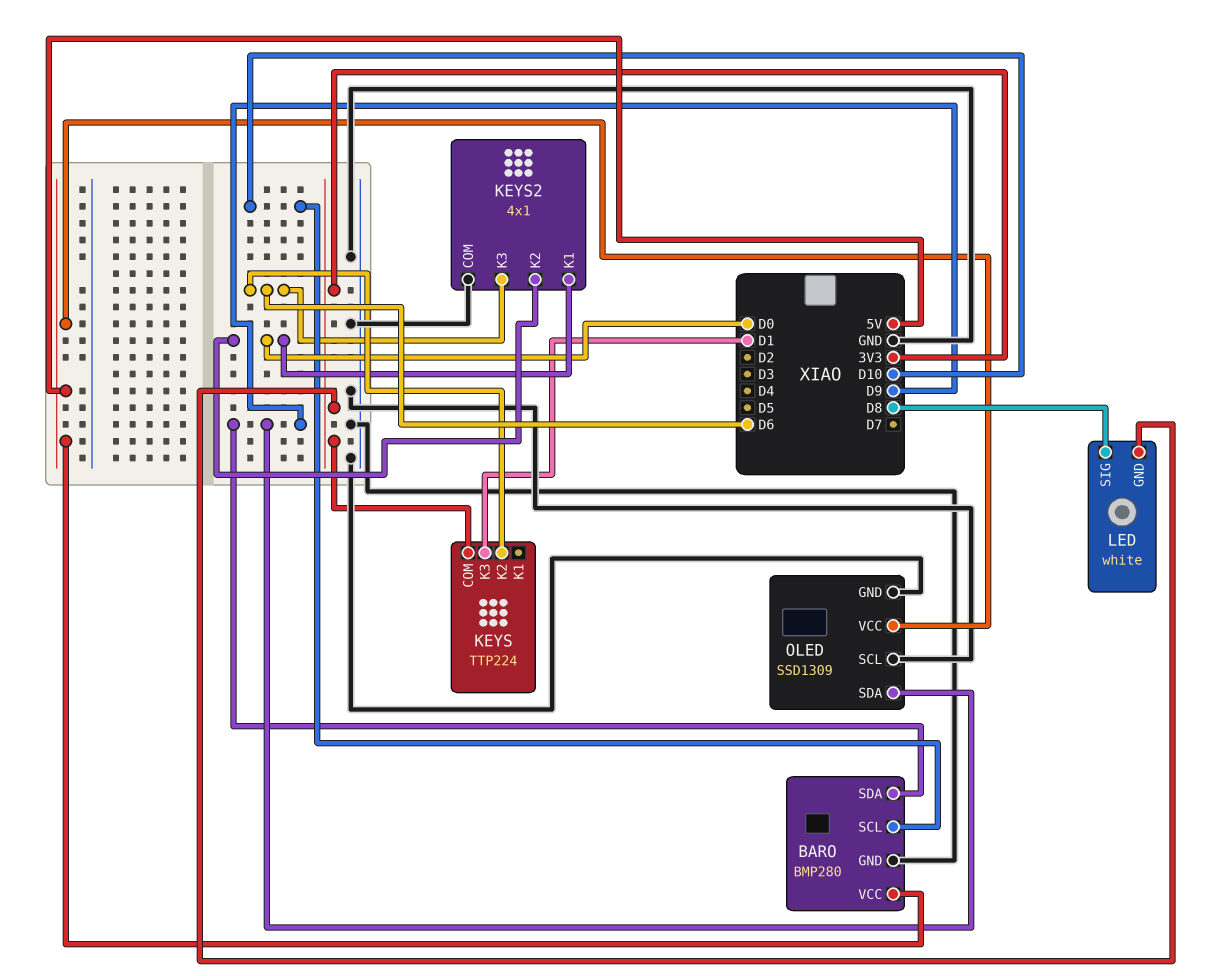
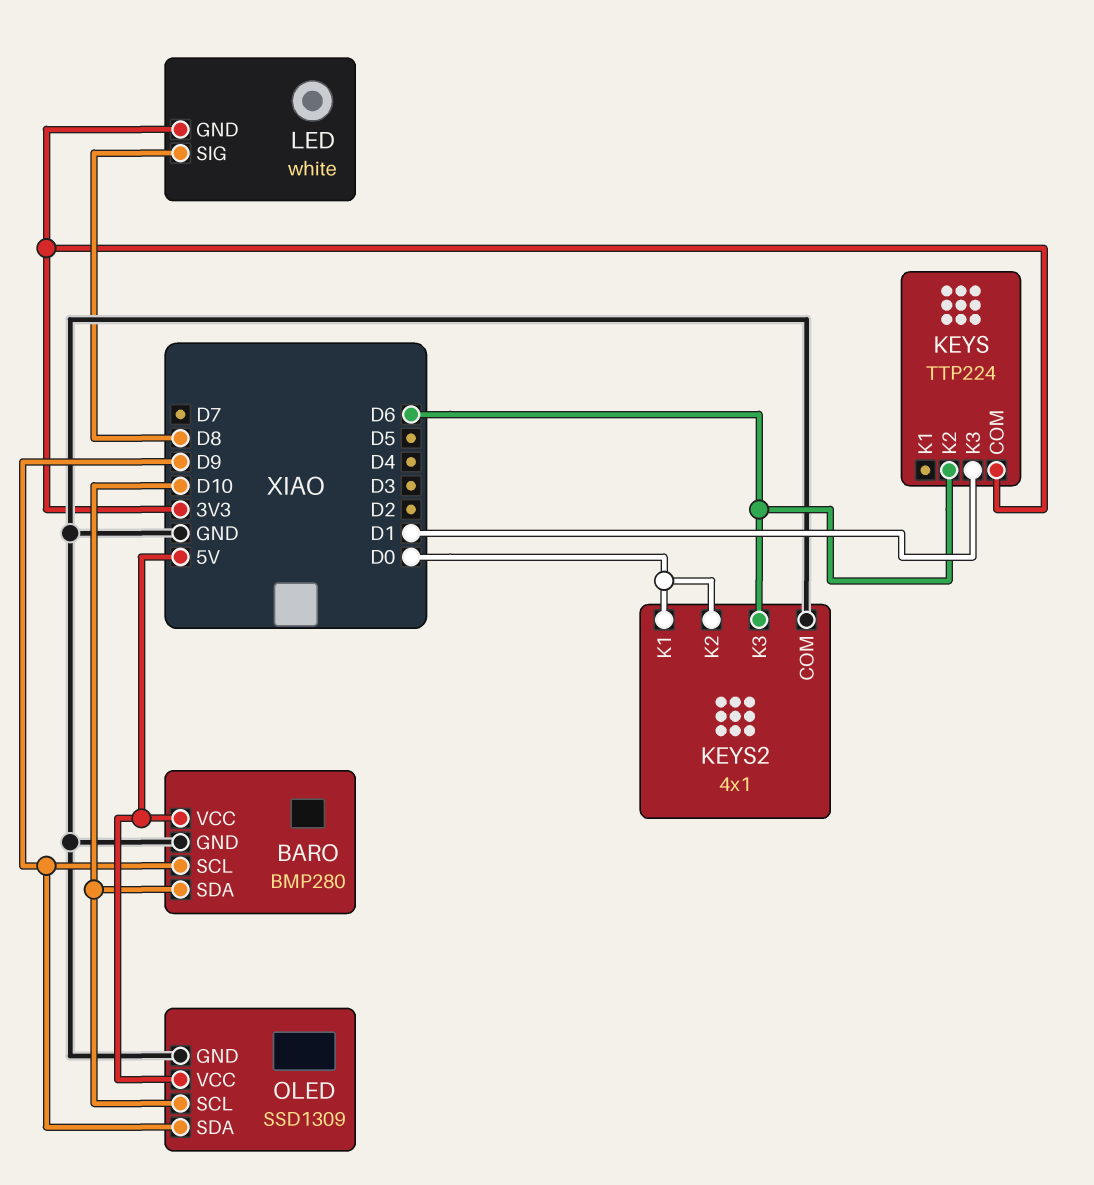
BARO pin SCL: D10 -> D9
BARO pin SDA: D9 -> D10
OLED pin SCL: GND -> D10

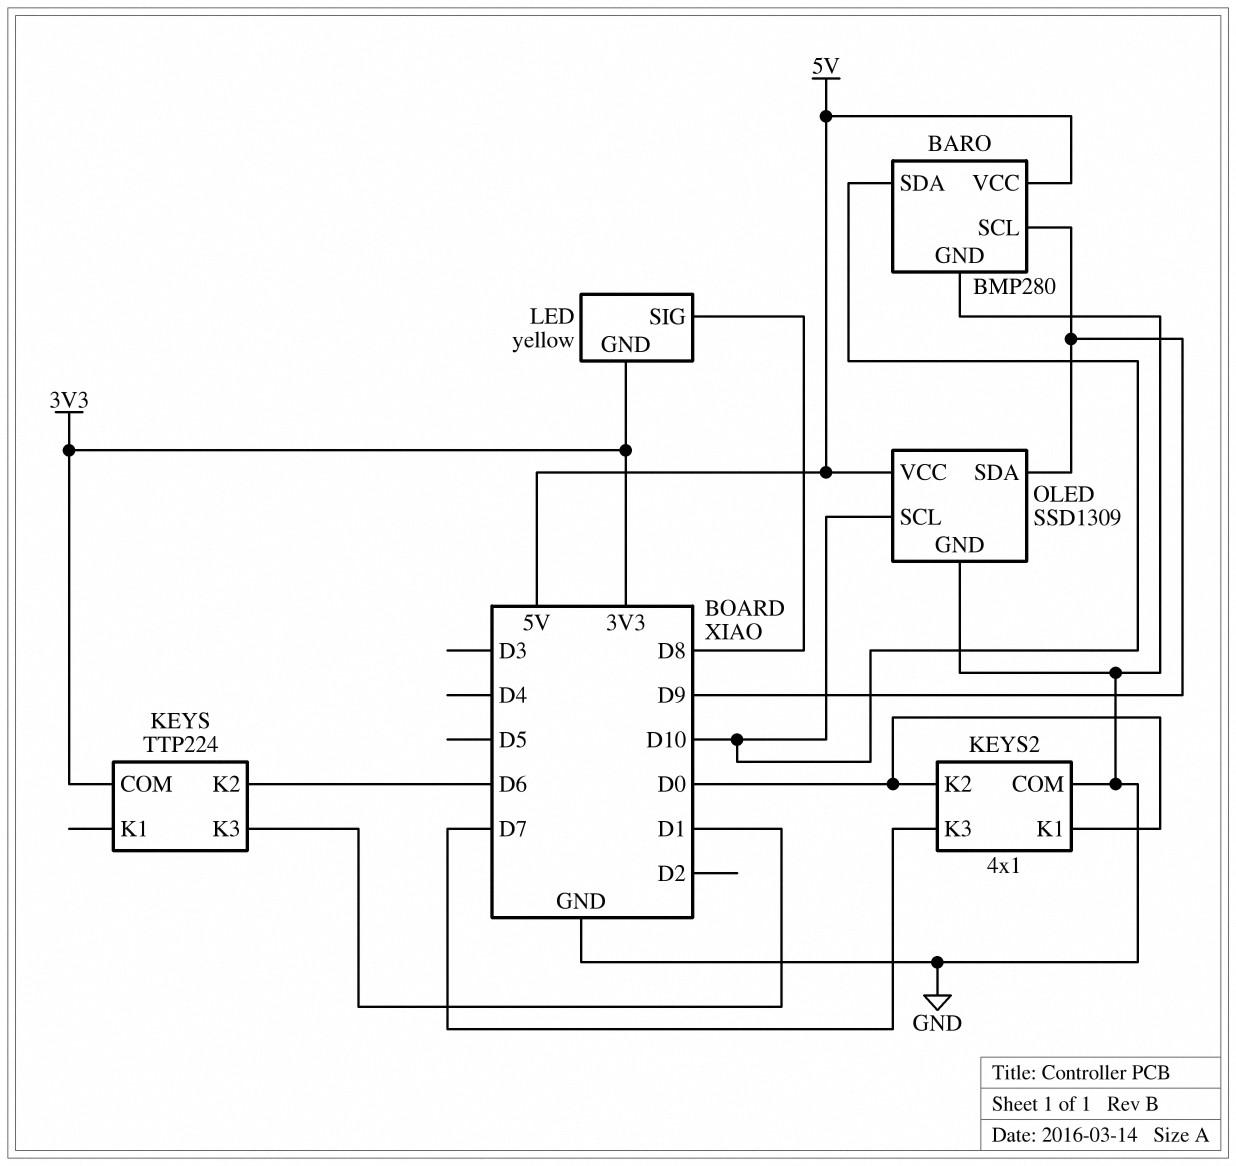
KEYS2 pin K3: D6 -> D7
LED: white -> yellow

